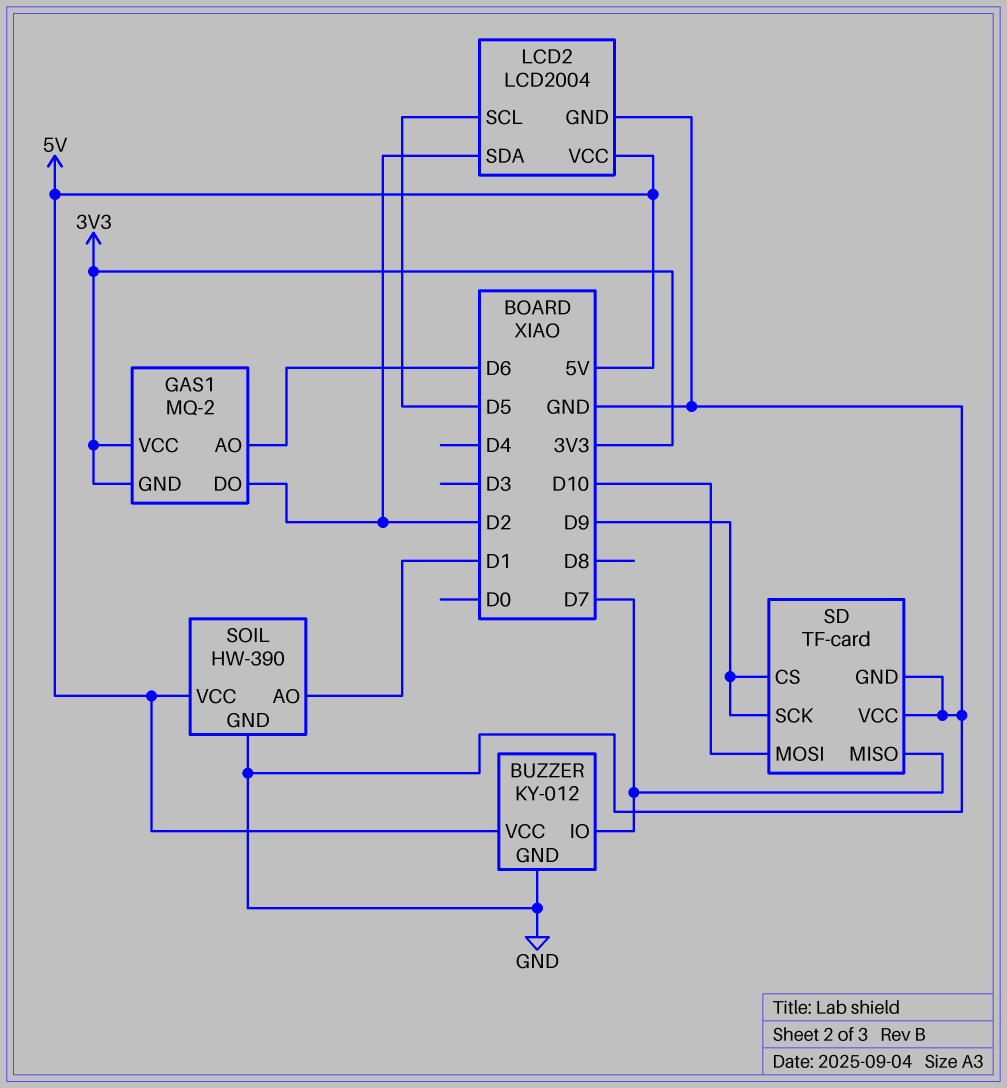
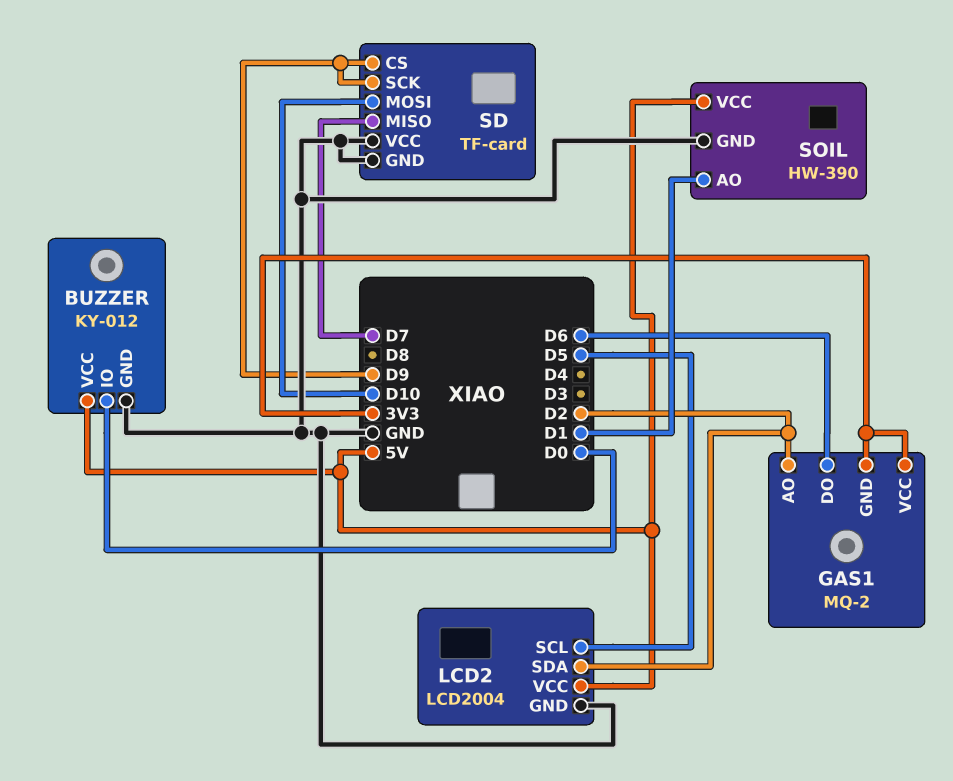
BUZZER pin IO: D7 -> D0
GAS1 pin AO: D6 -> D2
GAS1 pin DO: D2 -> D6

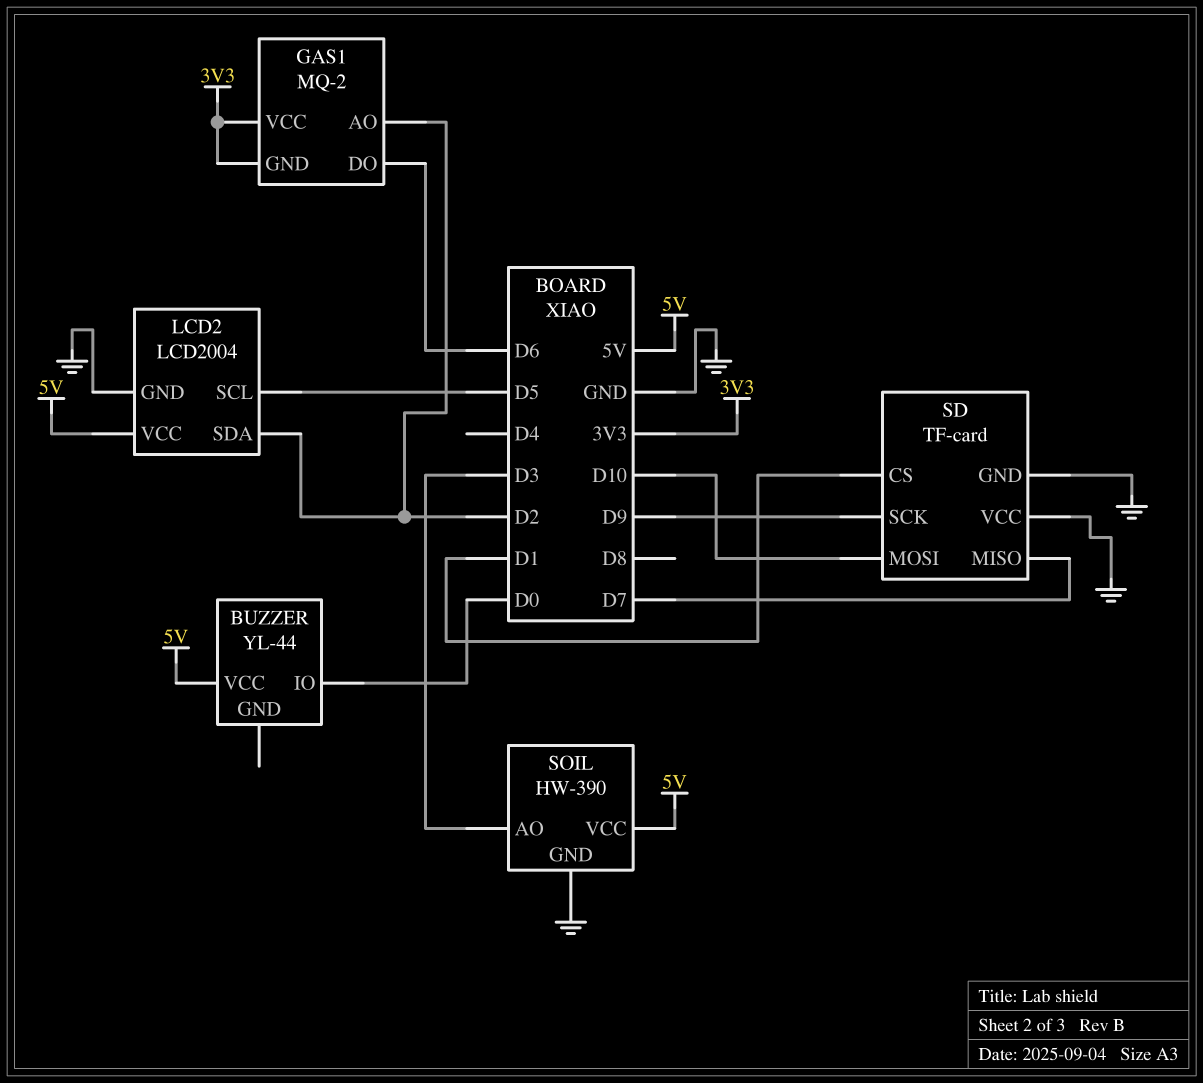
BUZZER: KY-012 -> YL-44
BUZZER pin GND: GND -> none
SD pin CS: D9 -> D1
SOIL pin AO: D1 -> D3

